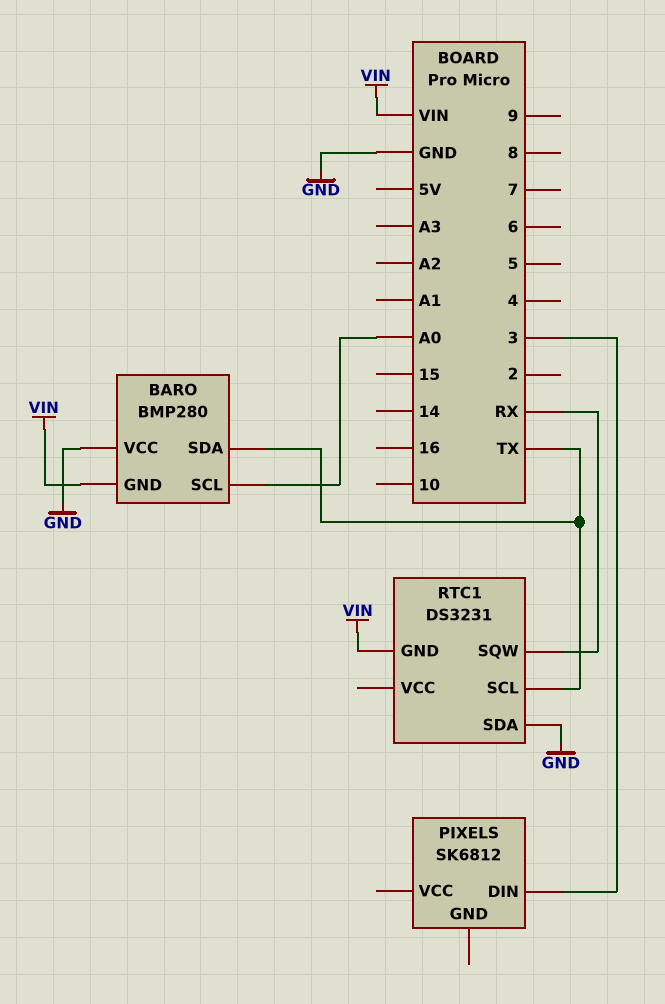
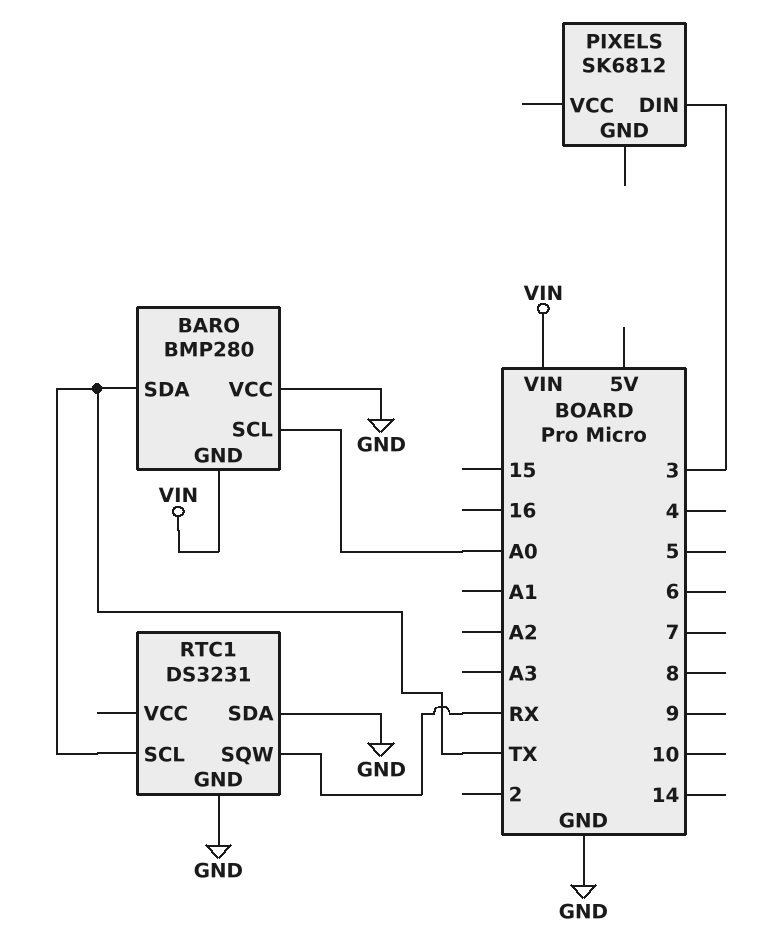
RTC1 pin GND: VIN -> GND

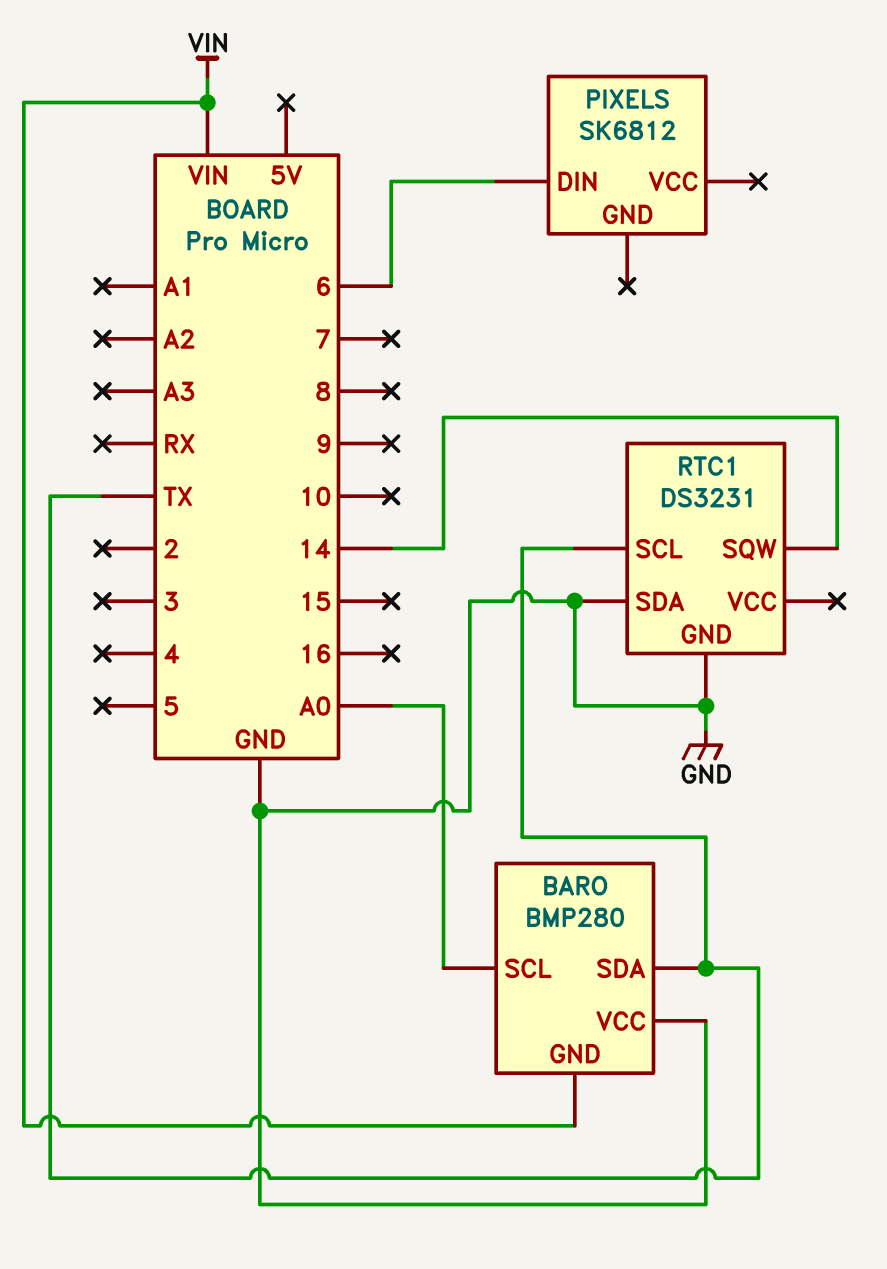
PIXELS pin DIN: 3 -> 6
RTC1 pin SQW: RX -> 14

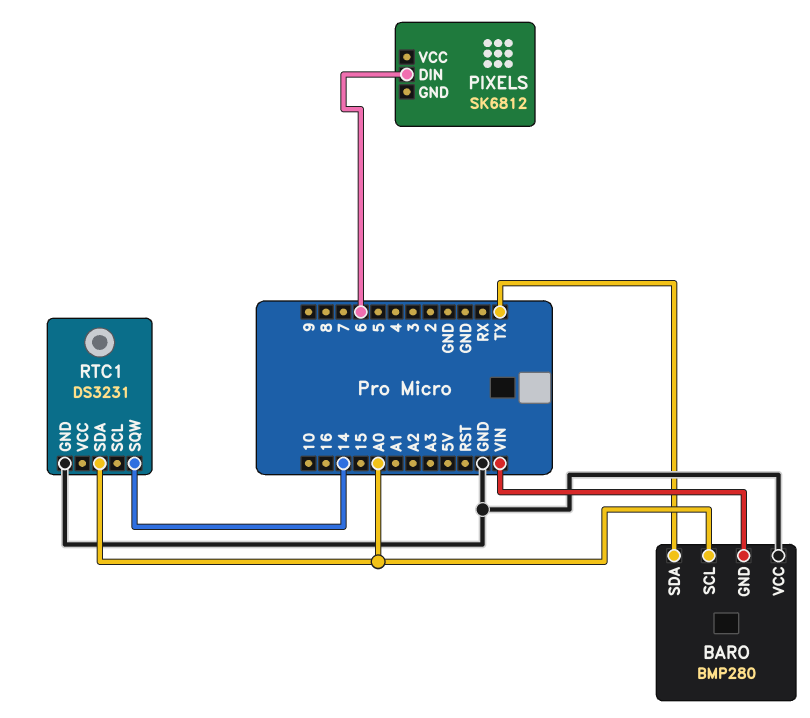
RTC1 pin SCL: TX -> none
RTC1 pin SDA: GND -> A0

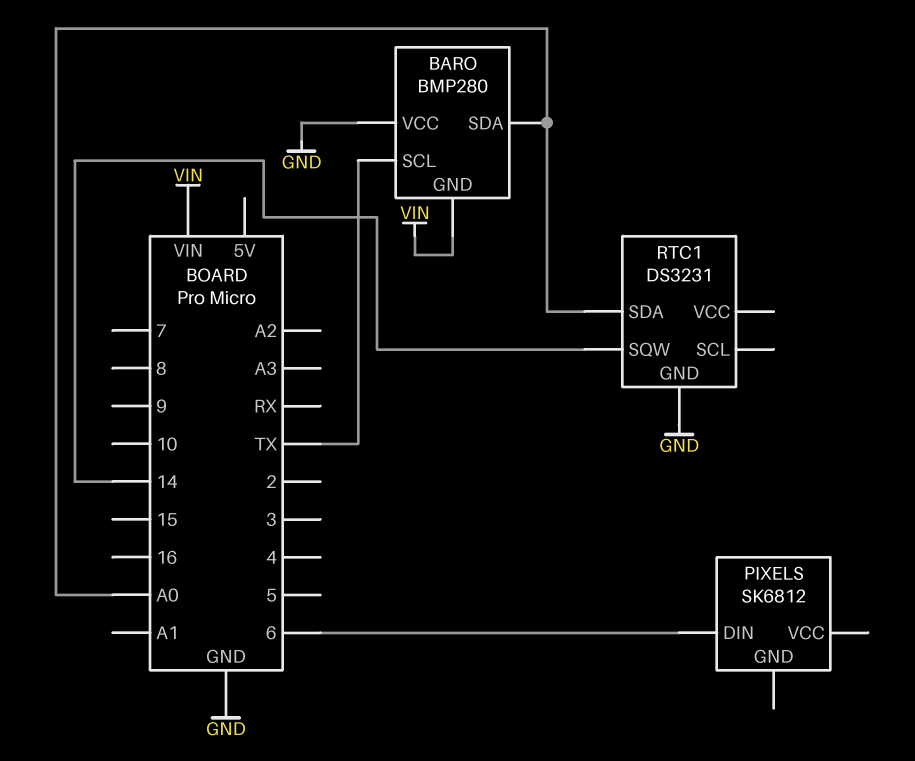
BARO pin SCL: A0 -> TX
BARO pin SDA: TX -> A0

